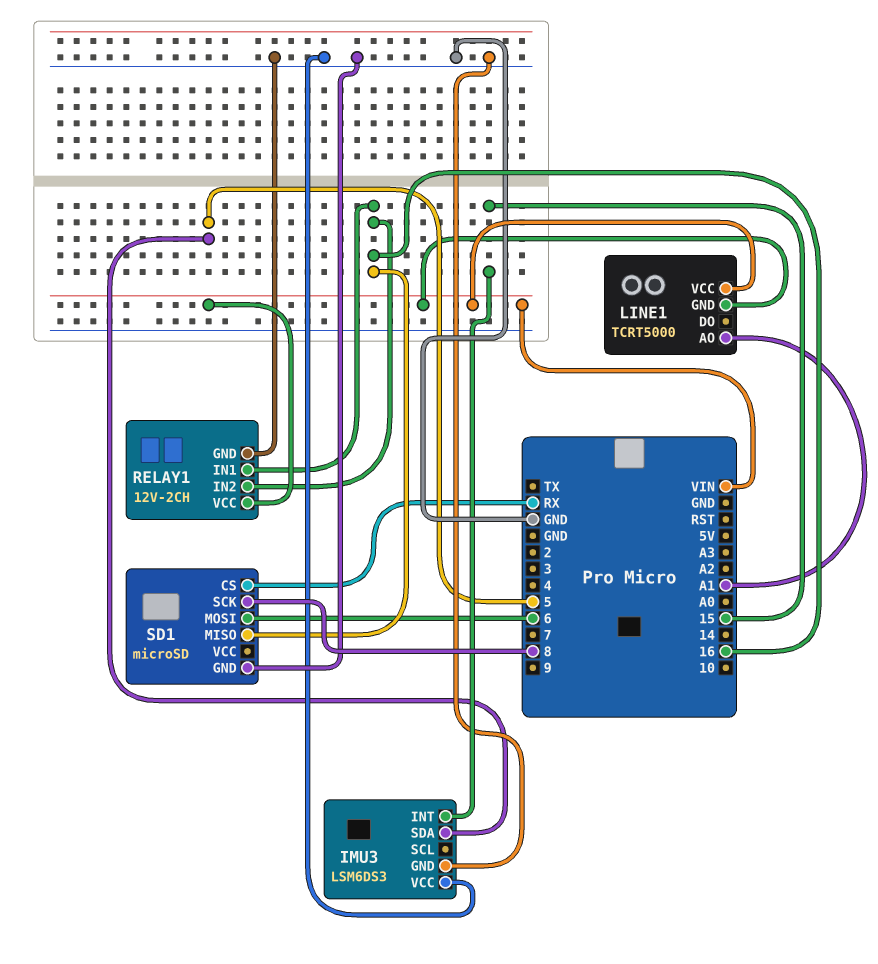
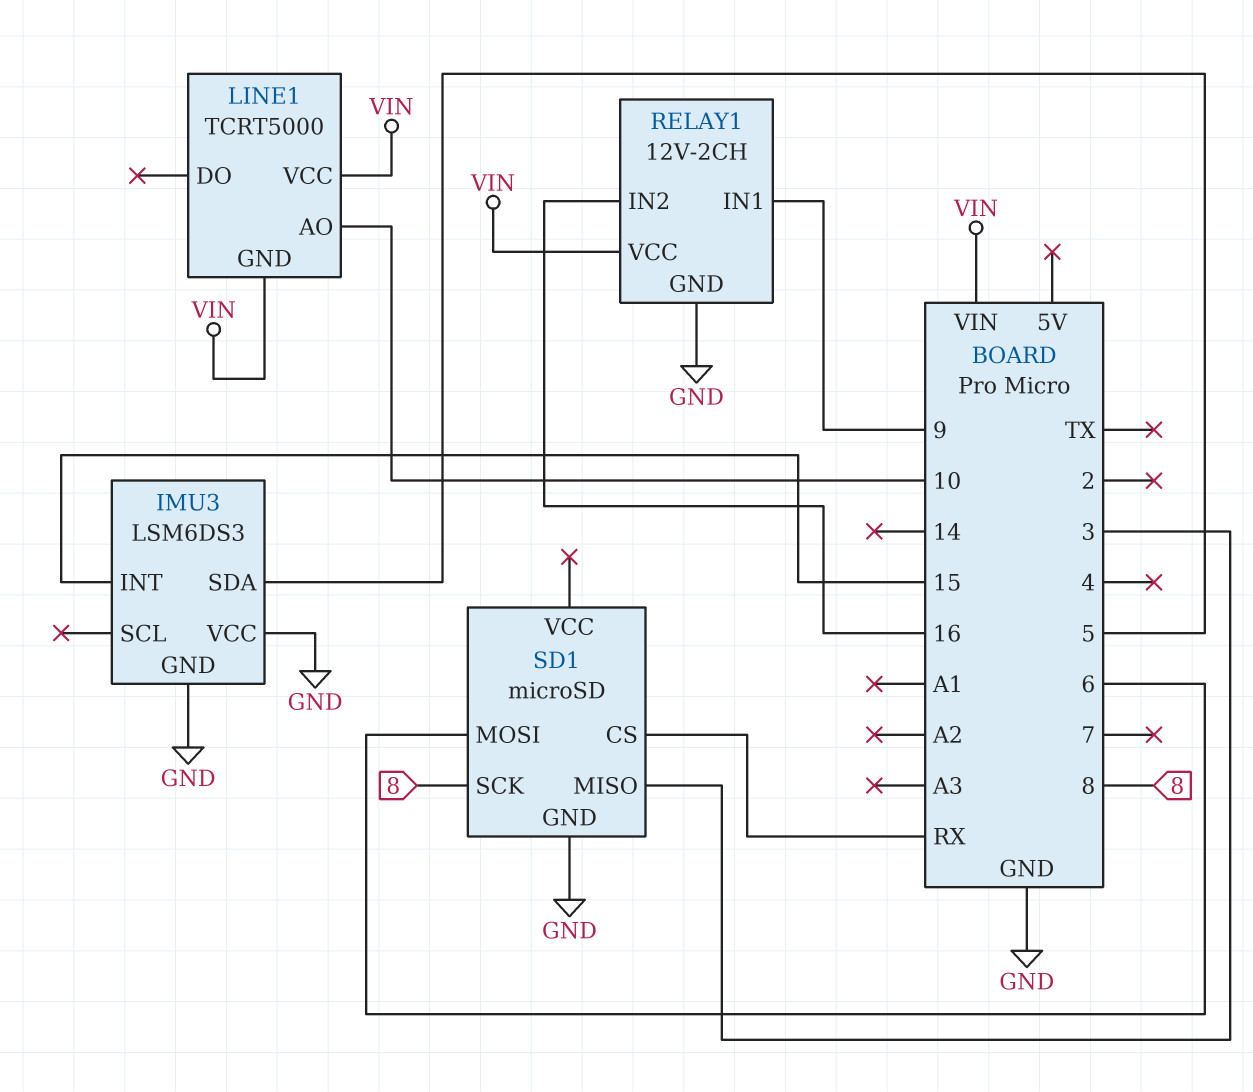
LINE1 pin AO: A1 -> 10
RELAY1 pin IN1: 16 -> 9
SD1 pin MISO: 16 -> 3

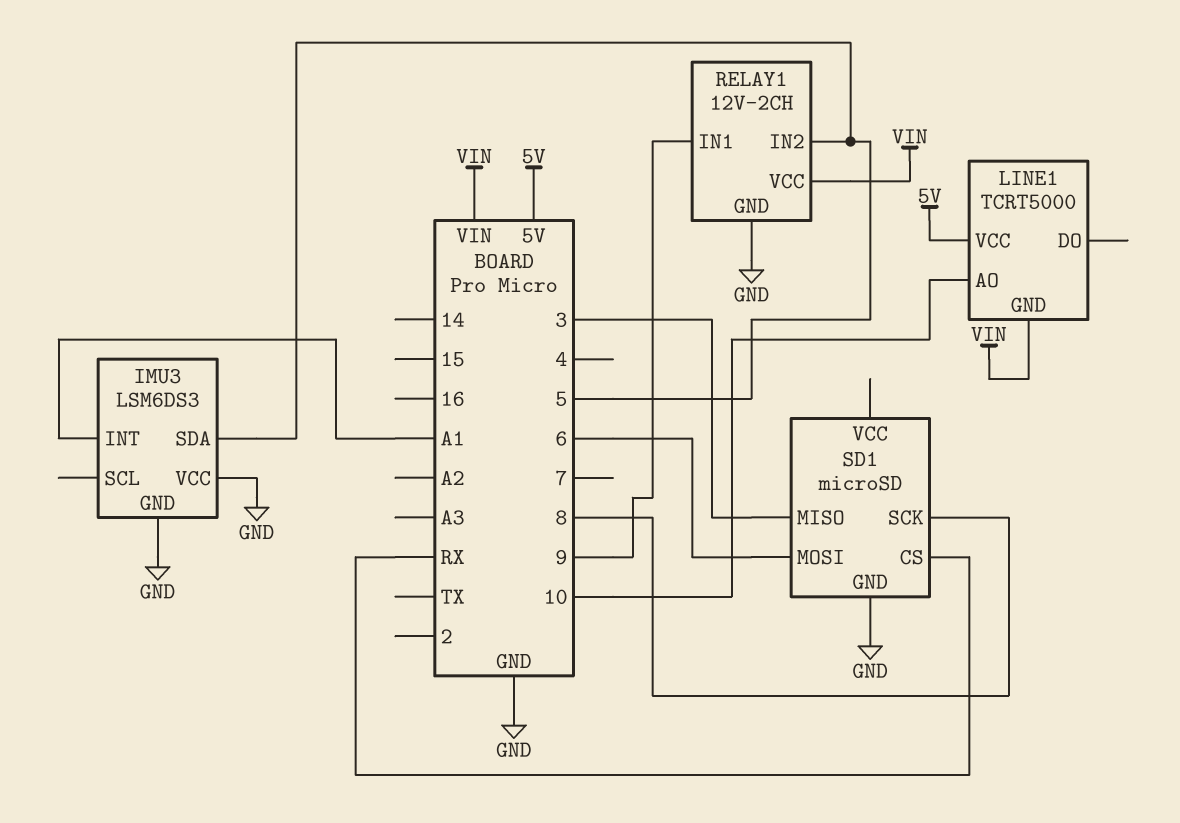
IMU3 pin INT: 15 -> A1
LINE1 pin VCC: VIN -> 5V
RELAY1 pin IN2: 16 -> 5

